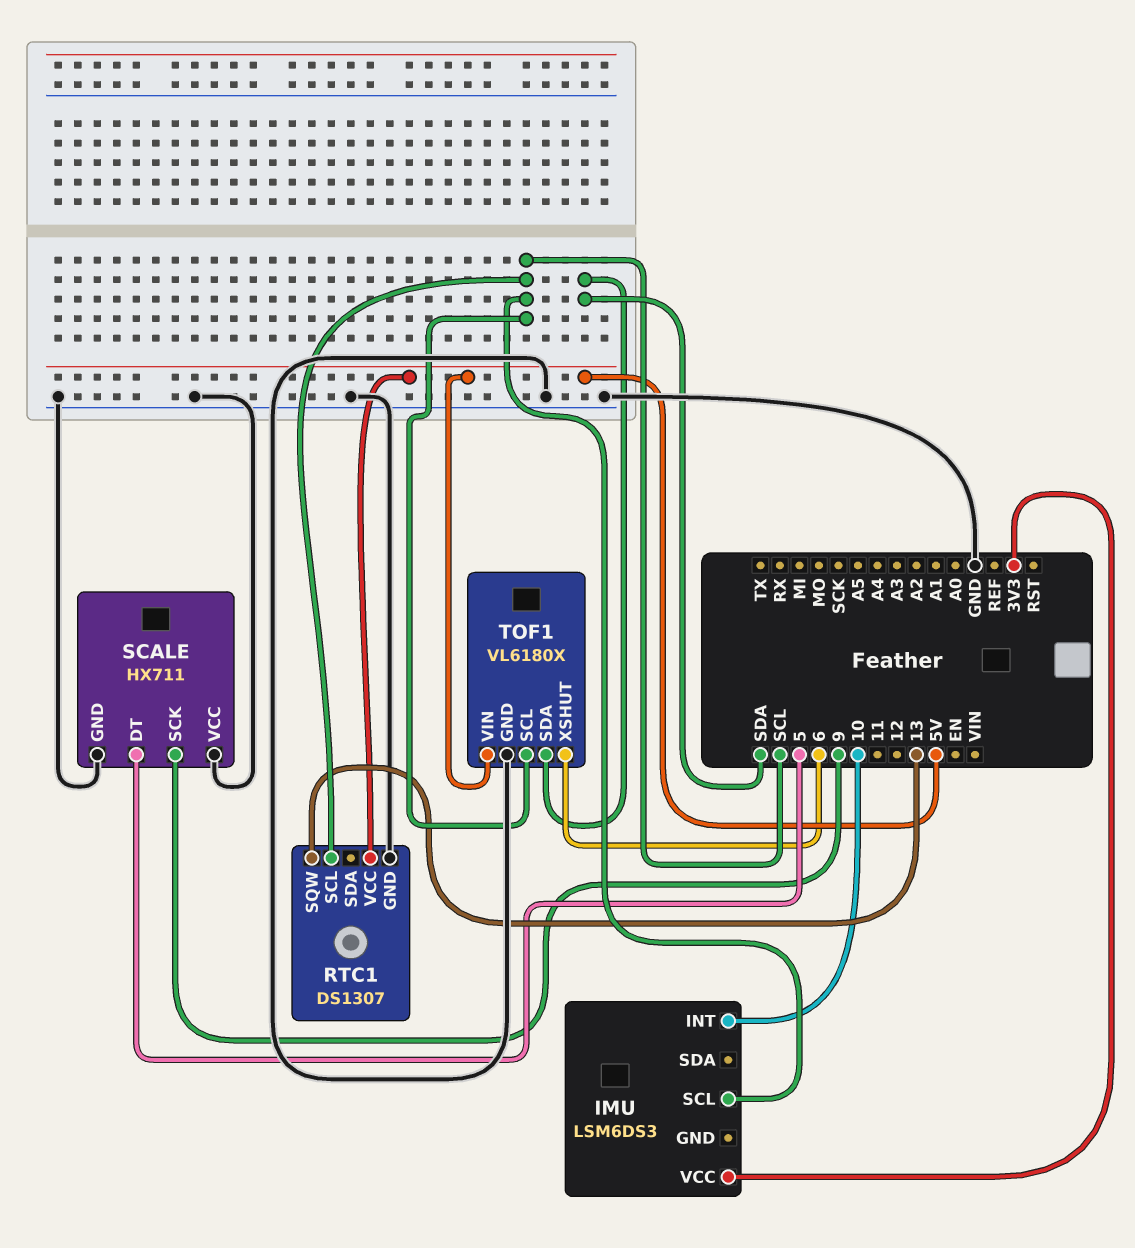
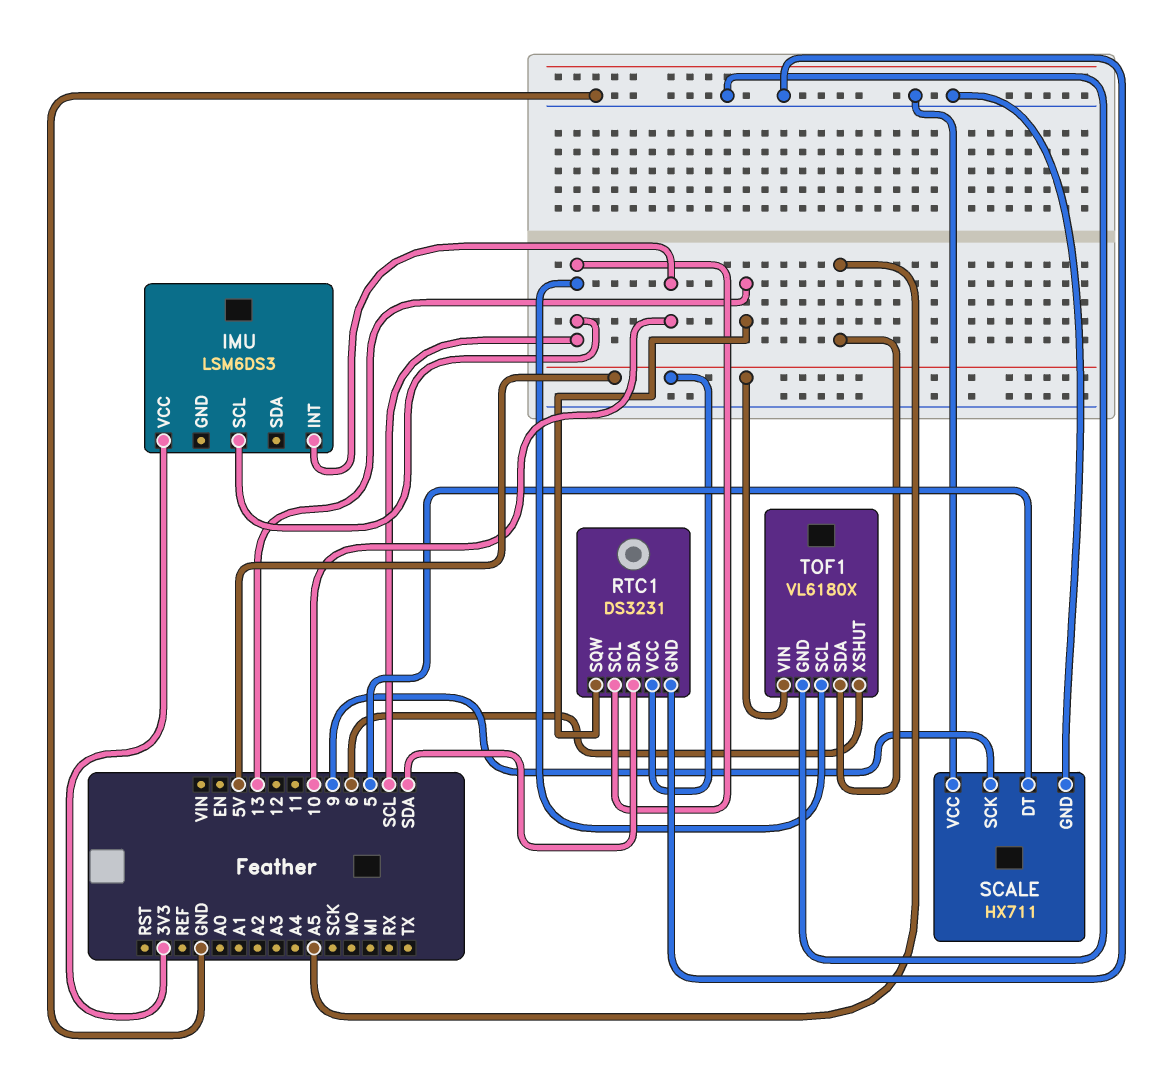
RTC1: DS1307 -> DS3231
RTC1 pin SDA: none -> SDA
TOF1 pin SDA: SDA -> A5

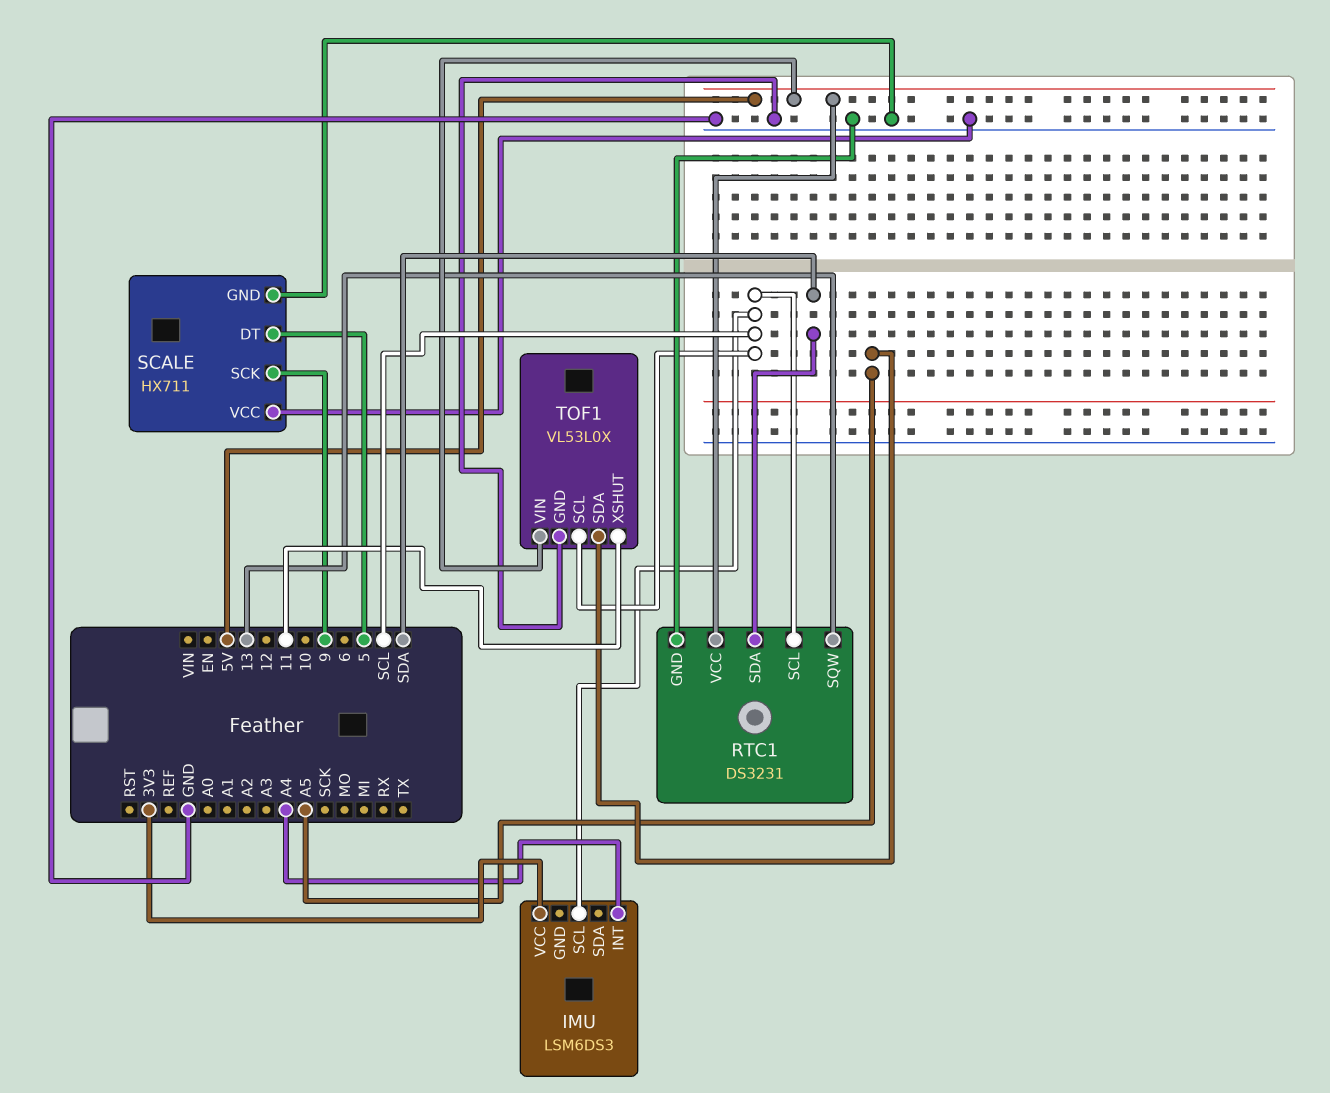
IMU pin INT: 10 -> A4
TOF1: VL6180X -> VL53L0X
TOF1 pin XSHUT: 6 -> 11

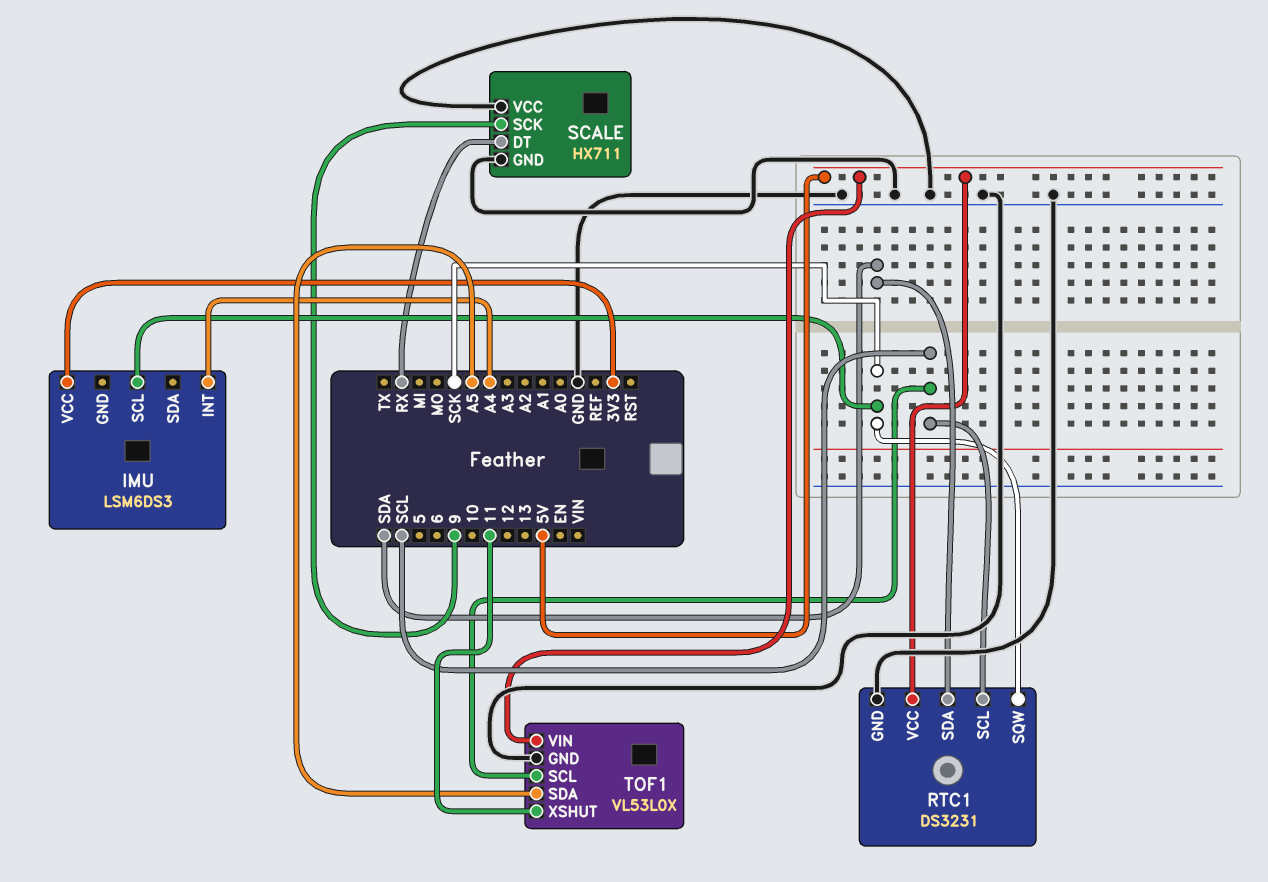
IMU pin SCL: SCL -> SCK
RTC1 pin SQW: 13 -> SCK
SCALE pin DT: 5 -> RX

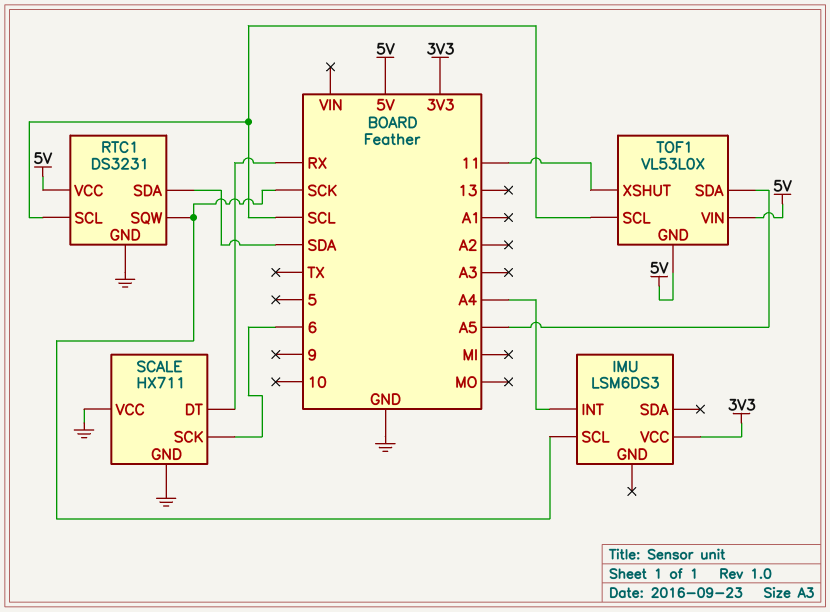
SCALE pin SCK: 9 -> 6
TOF1 pin GND: GND -> 5V

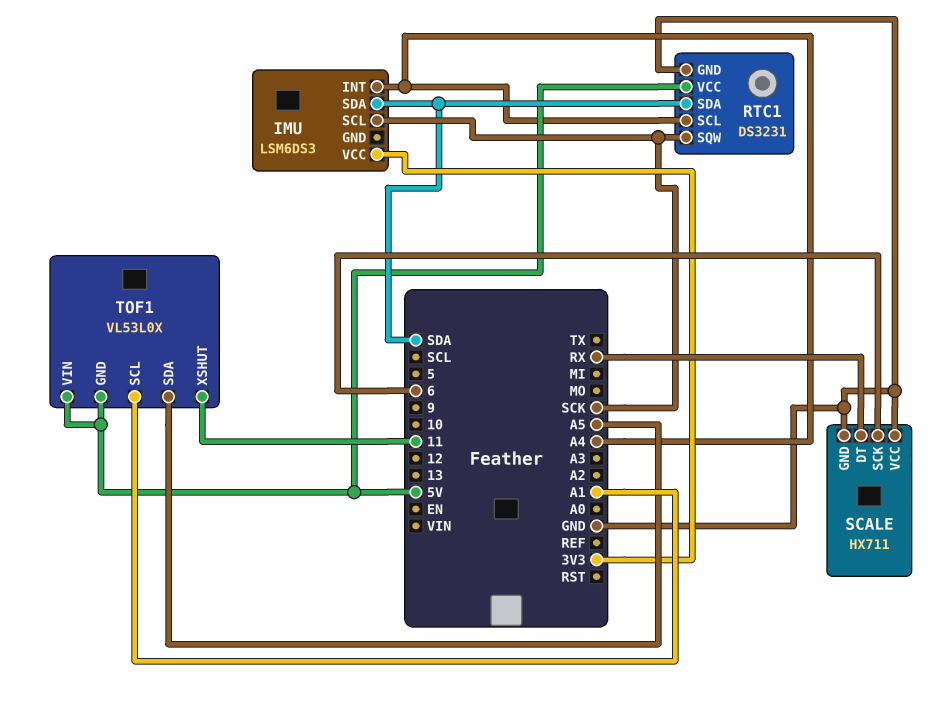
IMU pin SDA: none -> SDA
RTC1 pin SCL: SCL -> A4
TOF1 pin SCL: SCL -> A1

